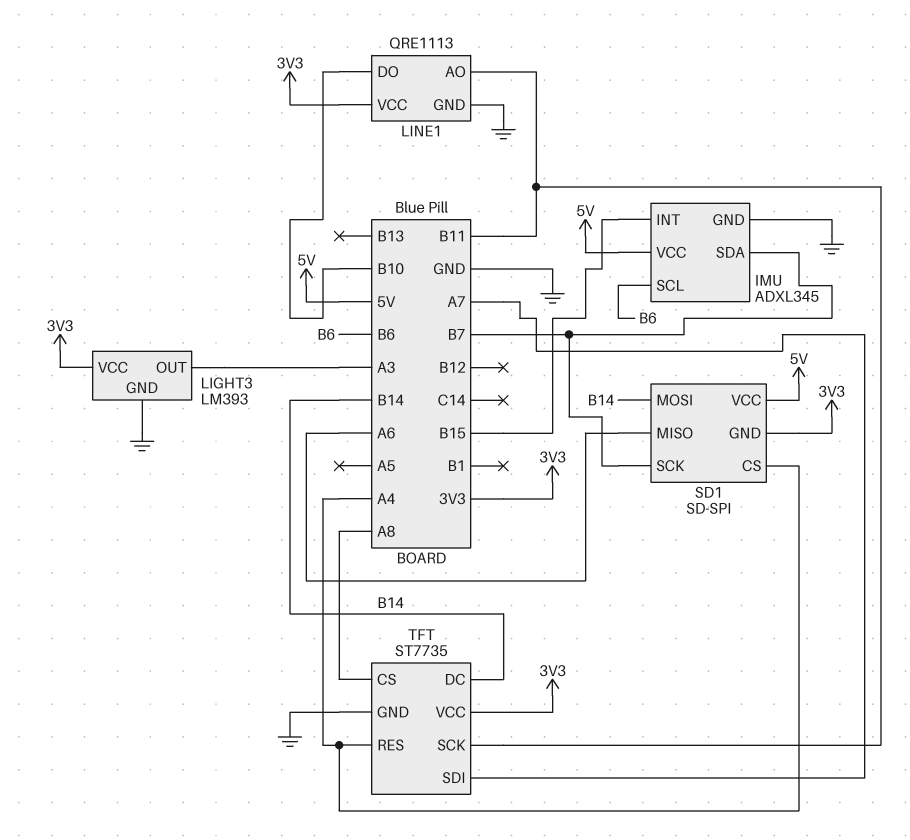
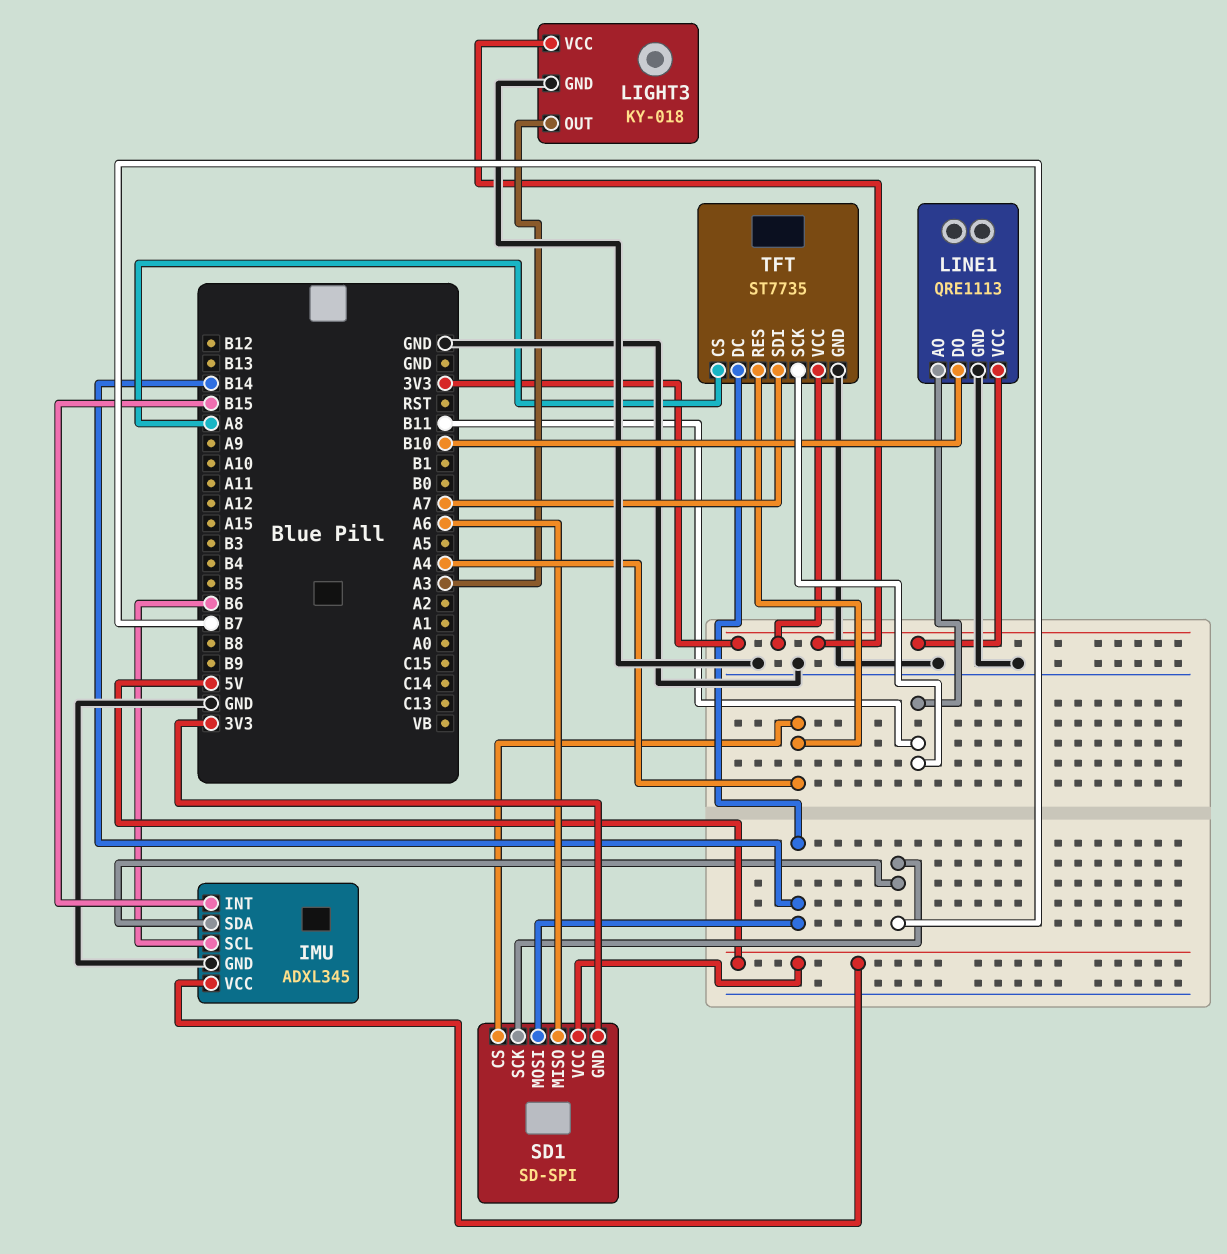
LIGHT3: LM393 -> KY-018

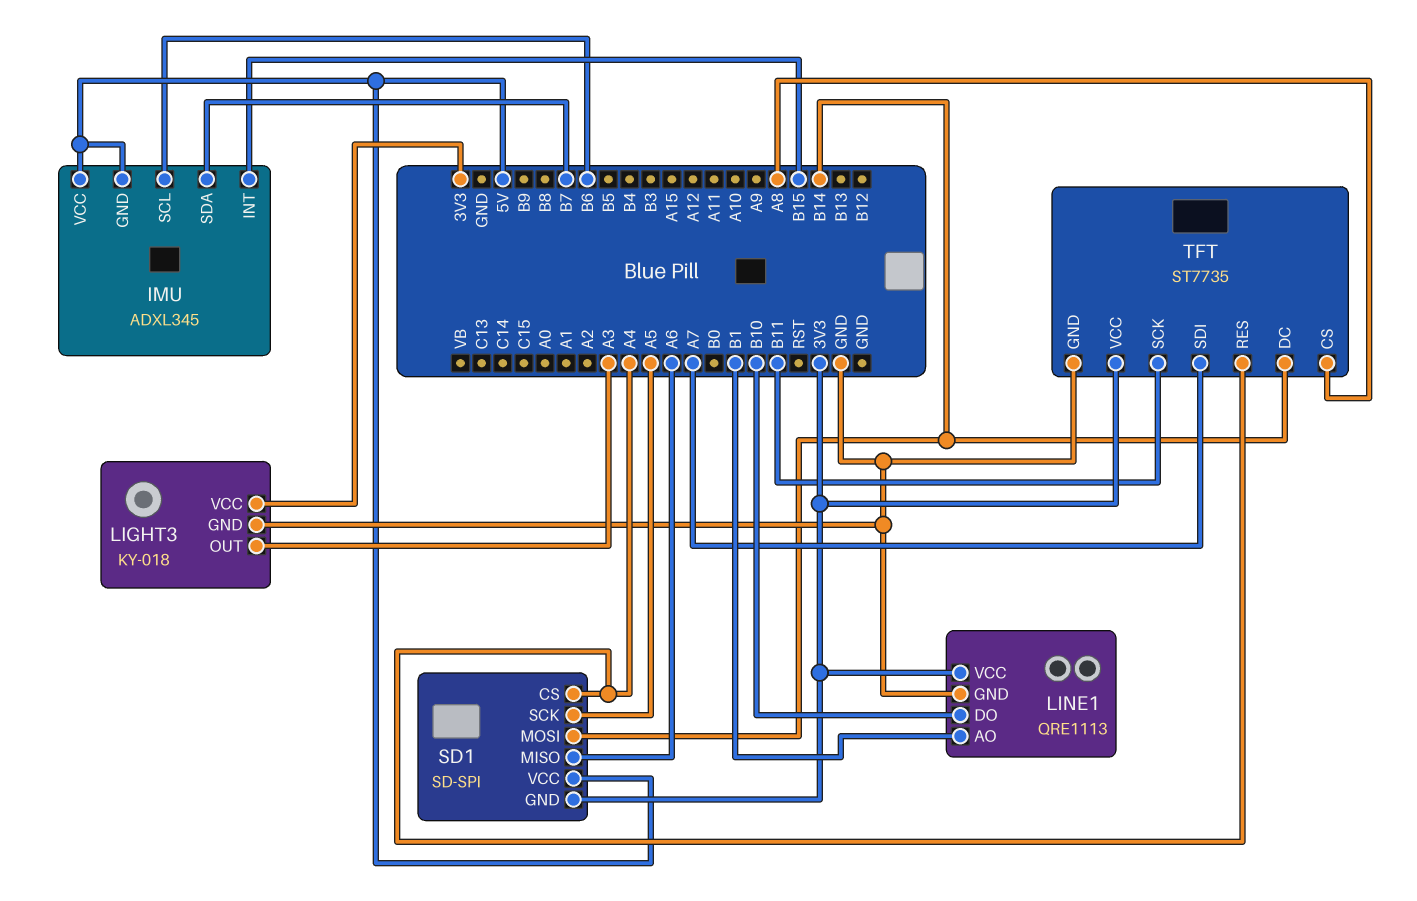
IMU pin GND: GND -> 5V
LINE1 pin AO: B11 -> B1
SD1 pin SCK: B7 -> A5

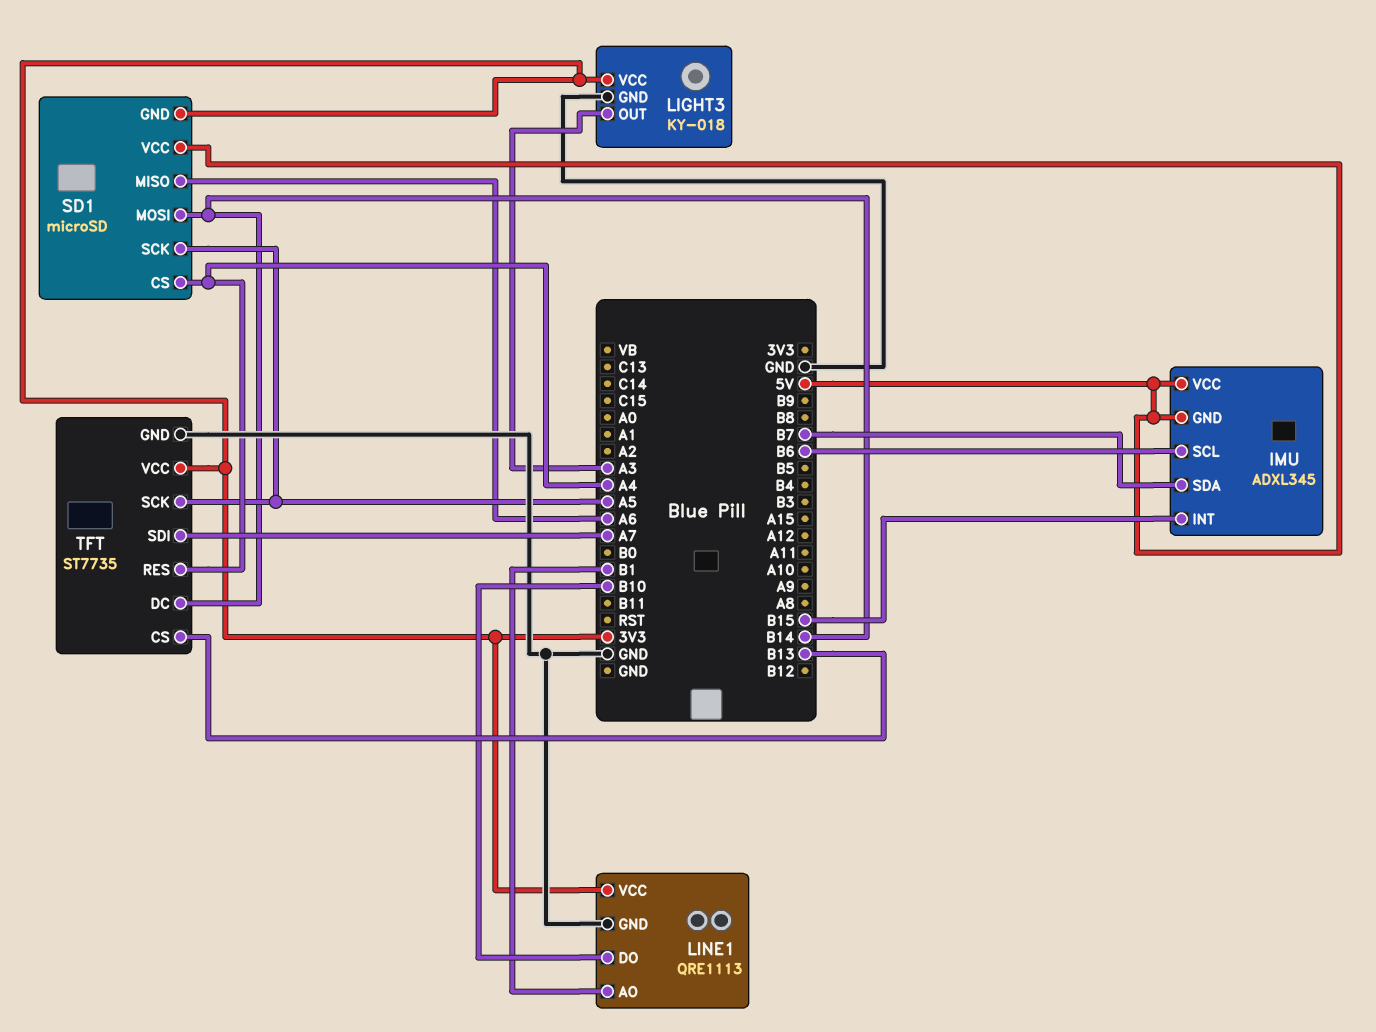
SD1: SD-SPI -> microSD
TFT pin CS: A8 -> B13
TFT pin SCK: B11 -> A5

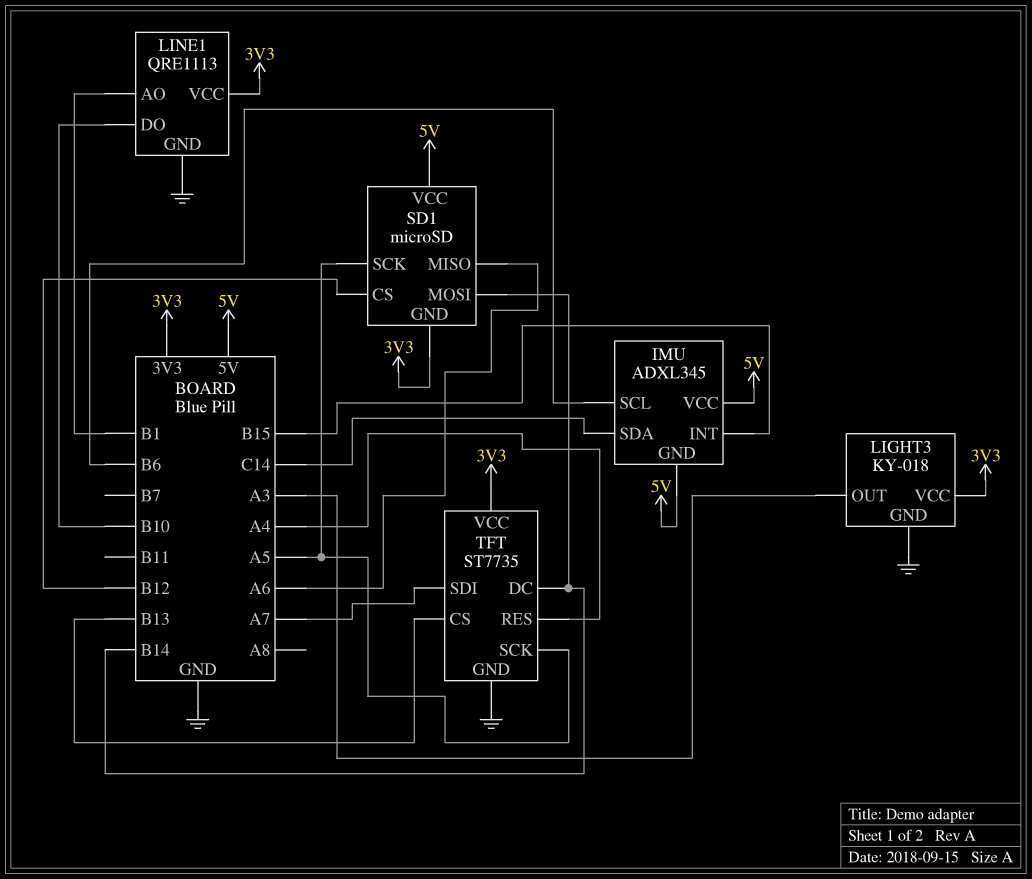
IMU pin SDA: B7 -> C14
SD1 pin CS: A4 -> B12

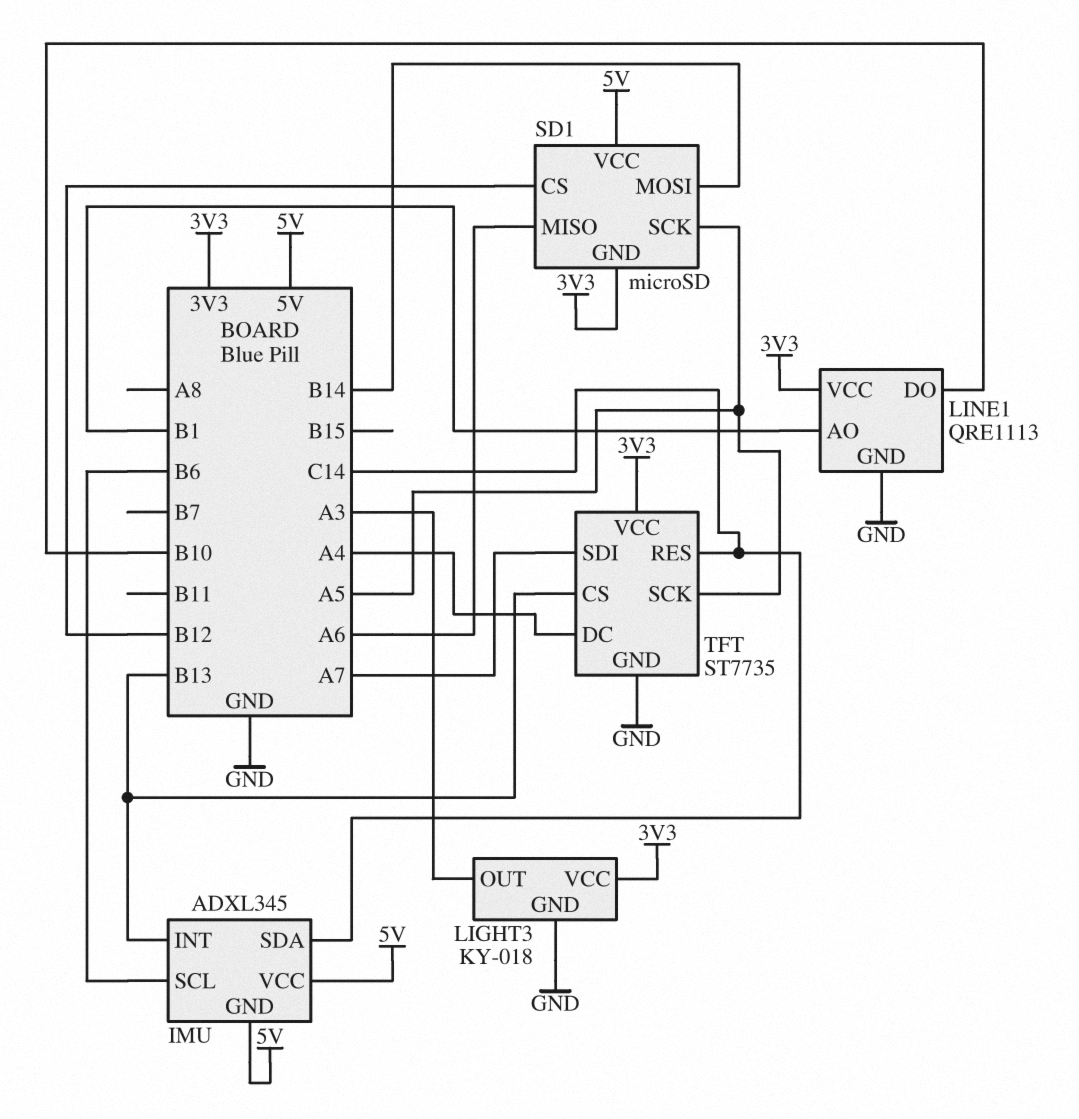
IMU pin INT: B15 -> B13
TFT pin DC: B14 -> A4
TFT pin RES: A4 -> C14

